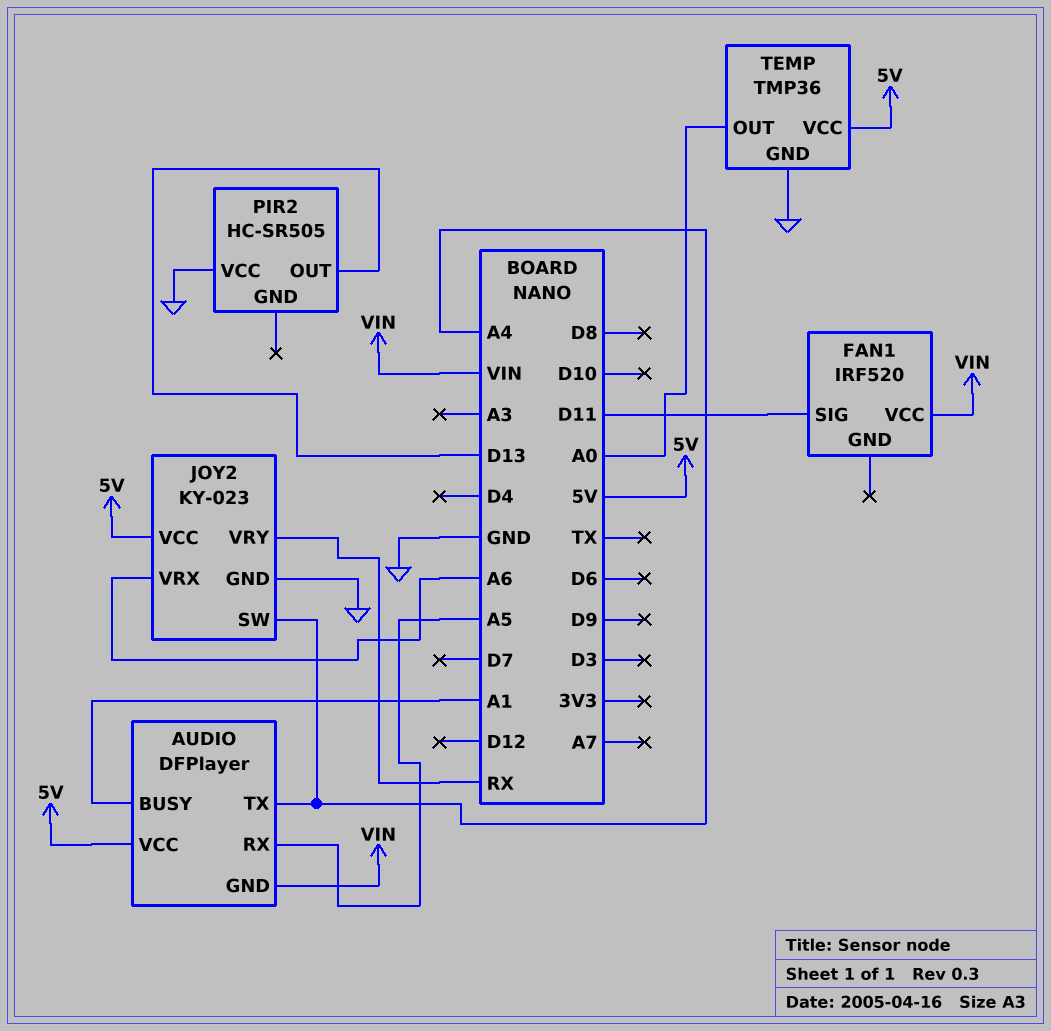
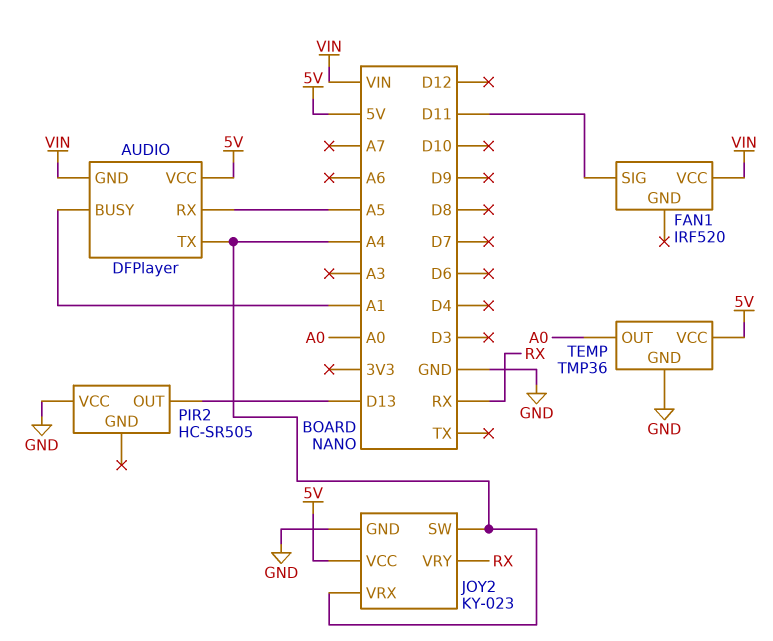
JOY2 pin VRX: A6 -> A4

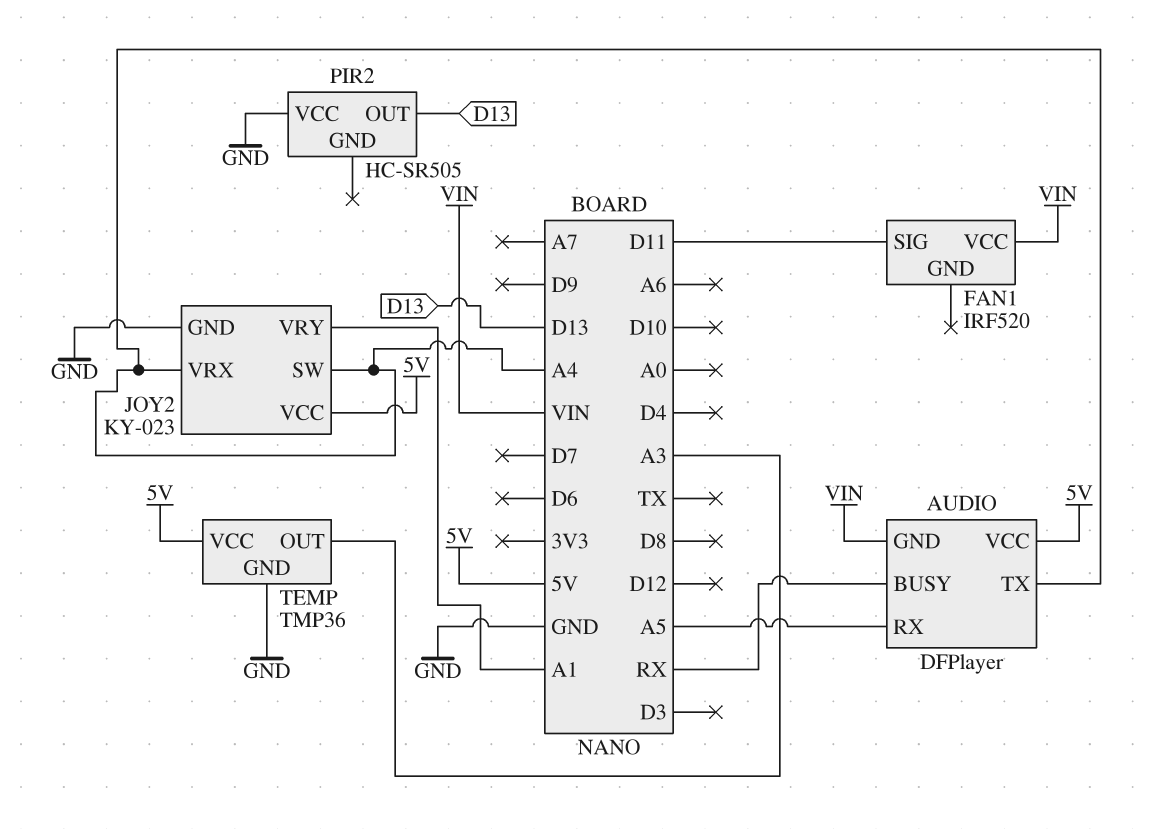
AUDIO pin BUSY: A1 -> RX
JOY2 pin VRY: RX -> A1
TEMP pin OUT: A0 -> A3

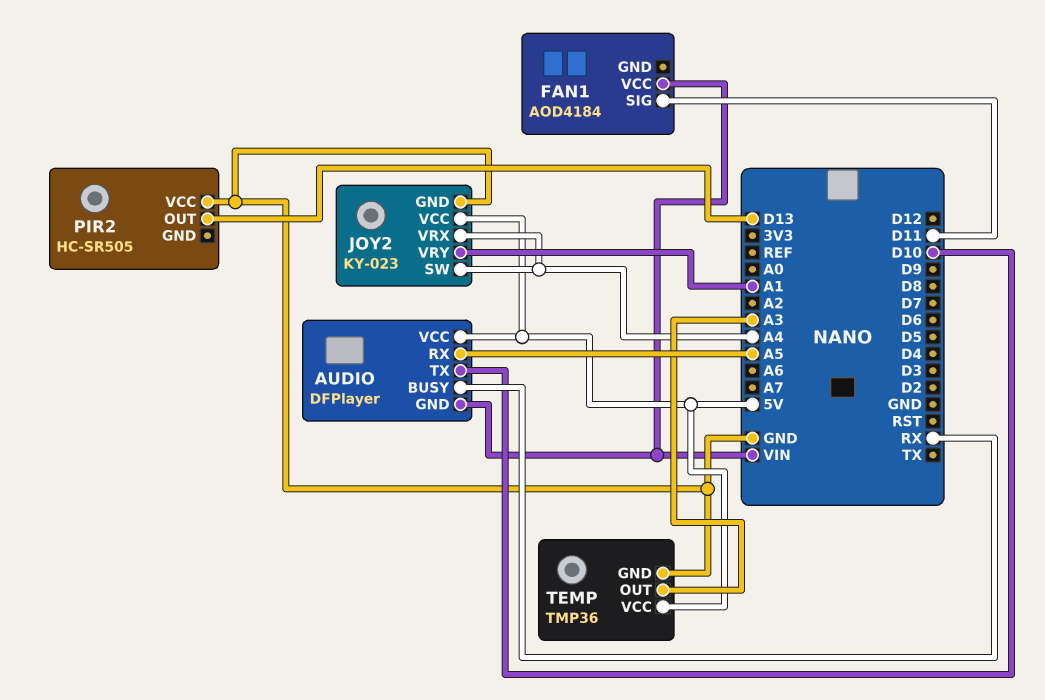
AUDIO pin TX: A4 -> D10
FAN1: IRF520 -> AOD4184

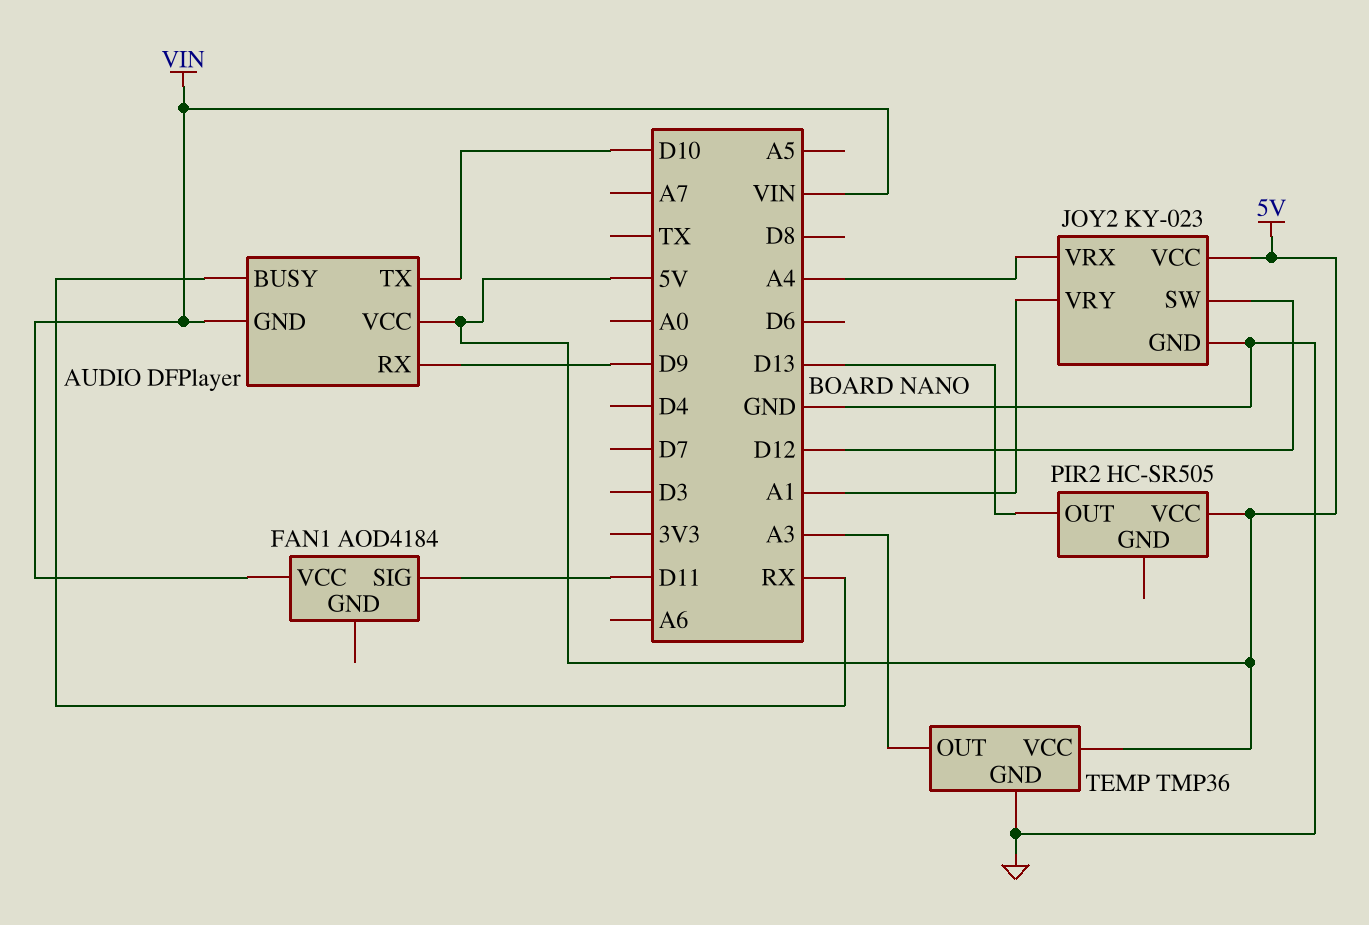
AUDIO pin RX: A5 -> D9
JOY2 pin SW: A4 -> D12
PIR2 pin VCC: GND -> 5V

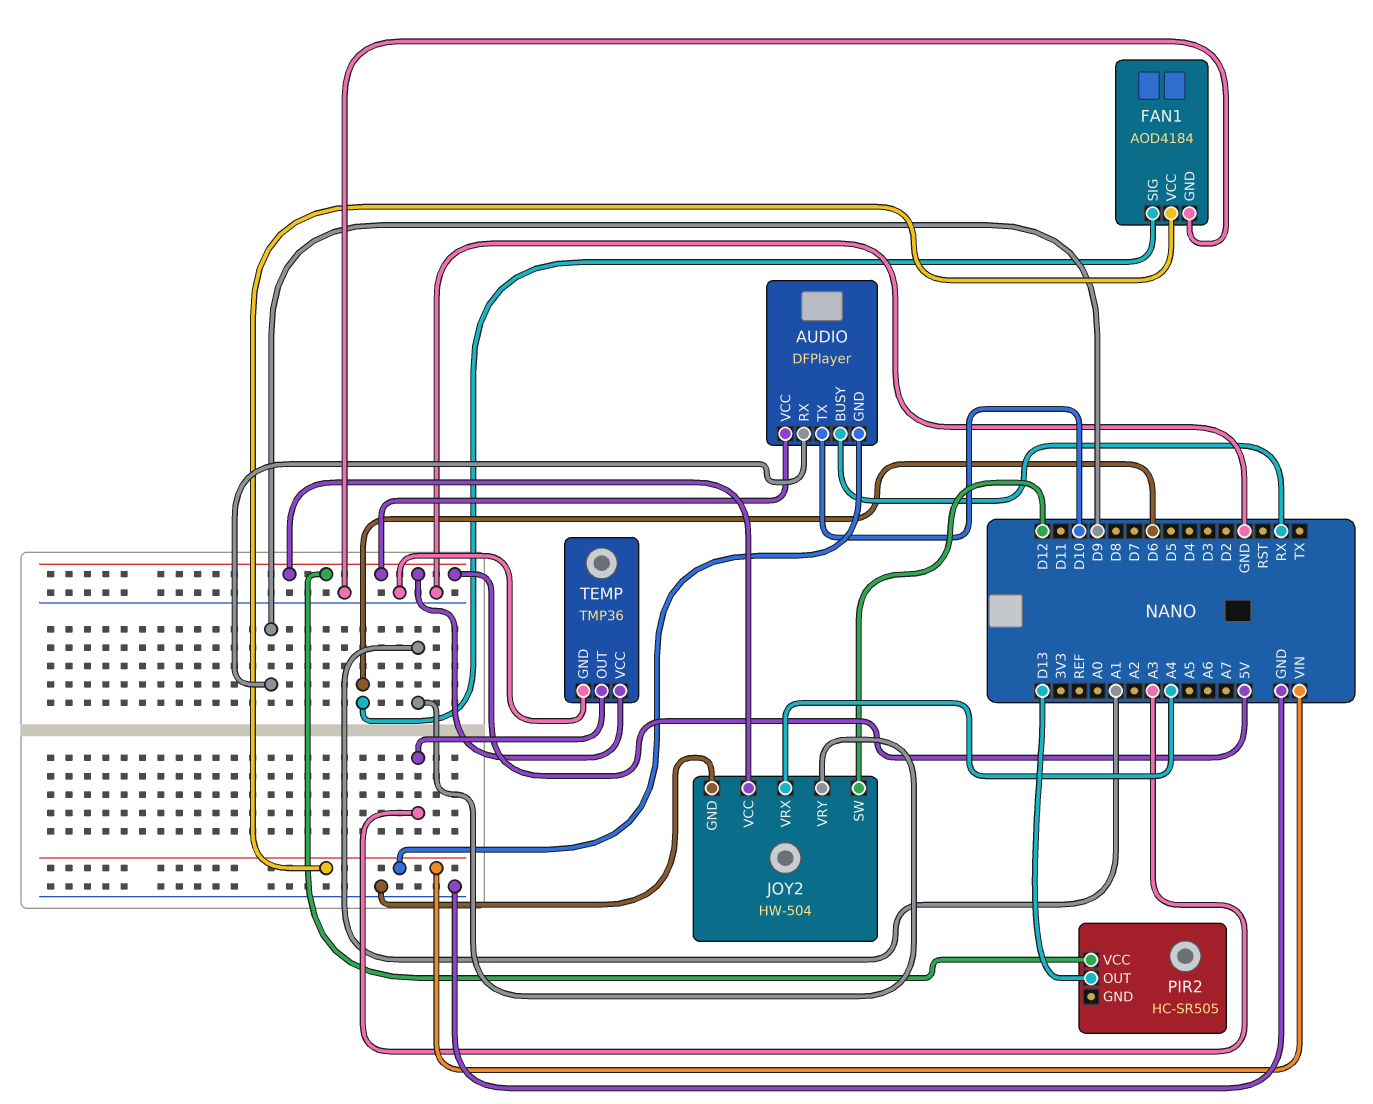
FAN1 pin GND: none -> GND
FAN1 pin SIG: D11 -> D6
JOY2: KY-023 -> HW-504

